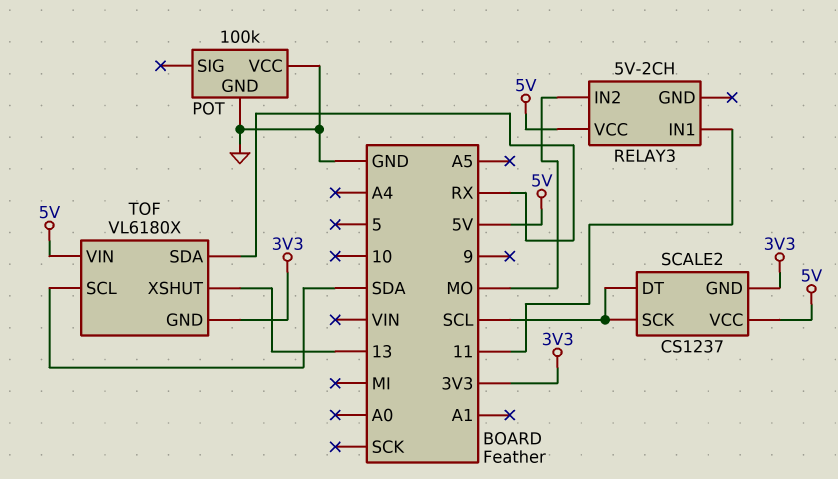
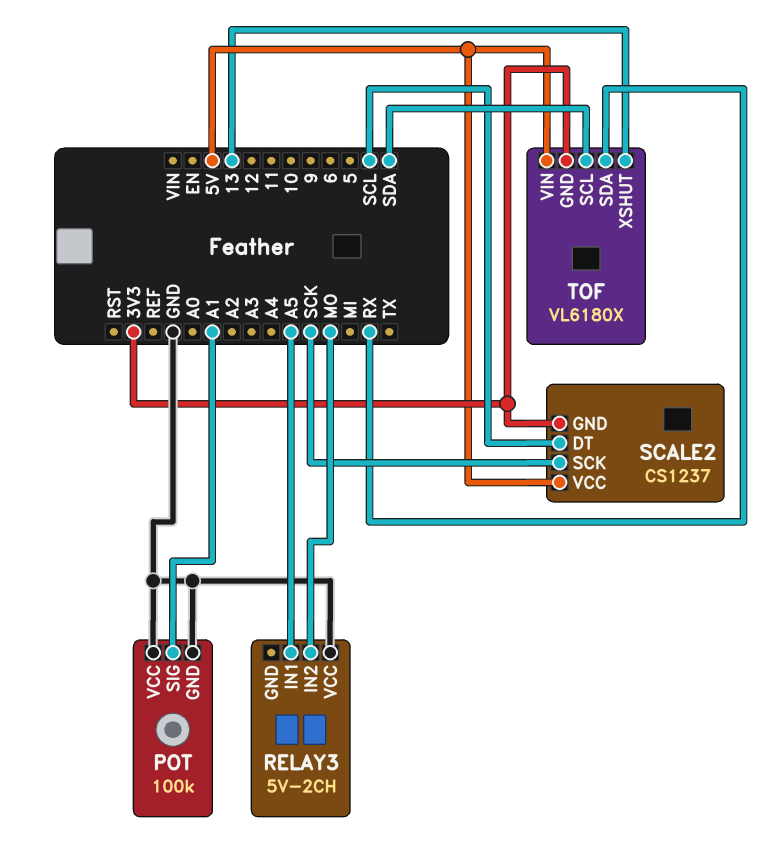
POT pin SIG: none -> A1
RELAY3 pin IN1: 11 -> A5
RELAY3 pin VCC: 5V -> GND
SCALE2 pin SCK: SCL -> SCK

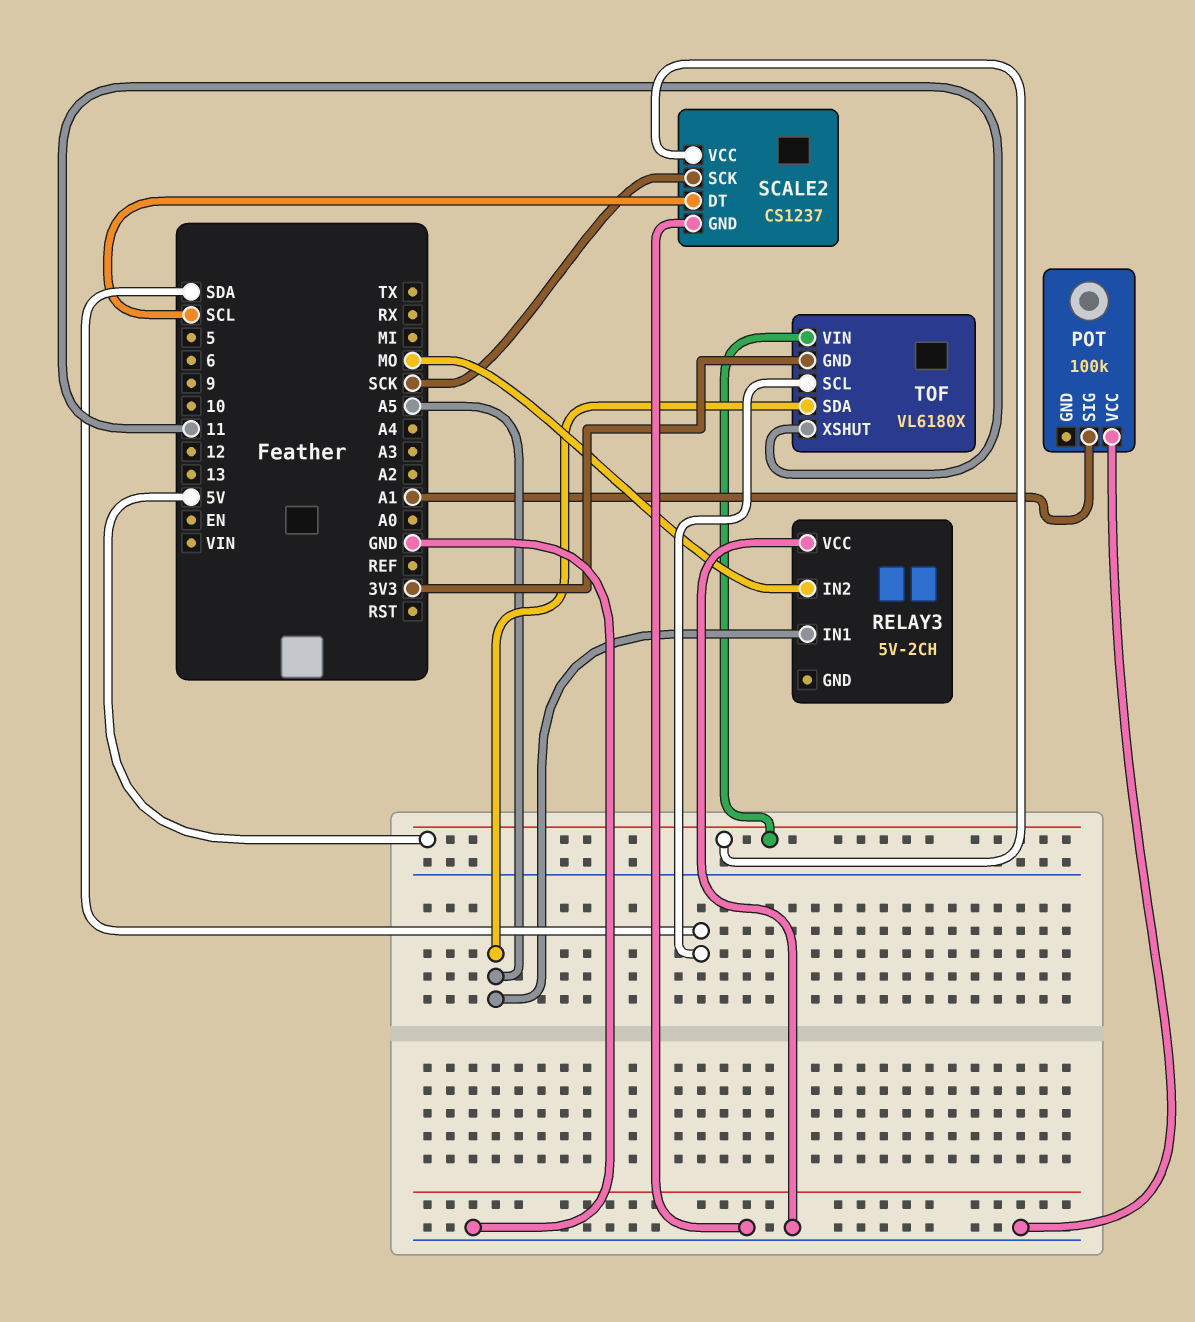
POT pin GND: GND -> none
SCALE2 pin GND: 3V3 -> GND
TOF pin SDA: RX -> A5
TOF pin XSHUT: 13 -> 11

